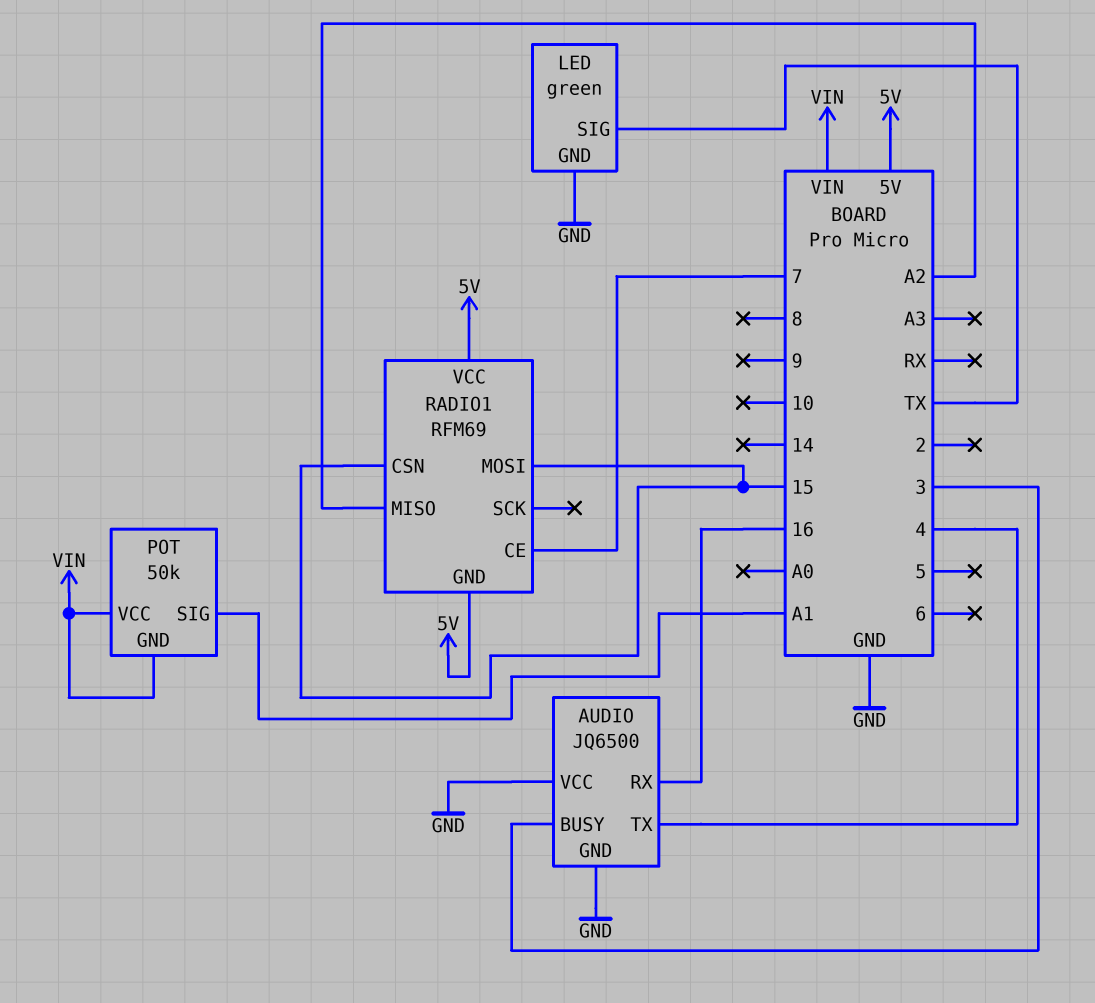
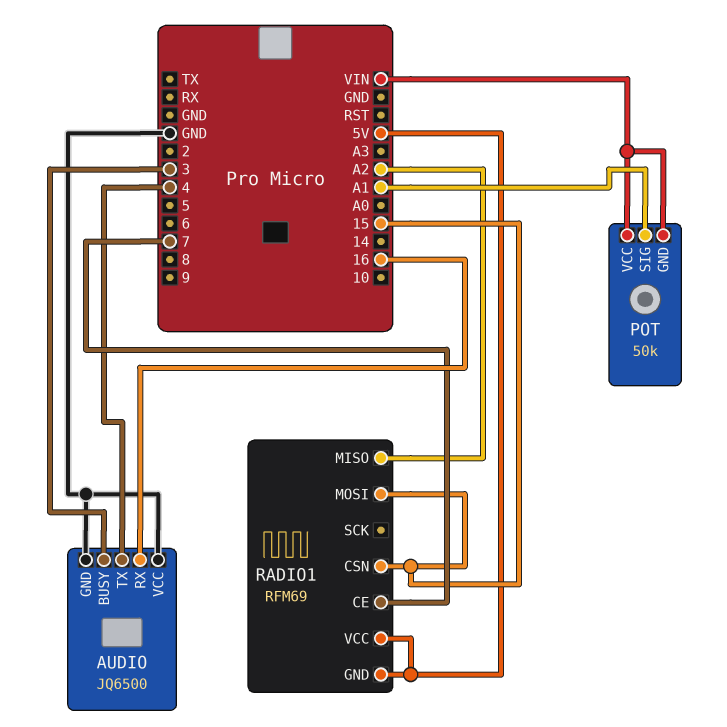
LED: green -> none
LED pin GND: GND -> none
LED pin SIG: TX -> none

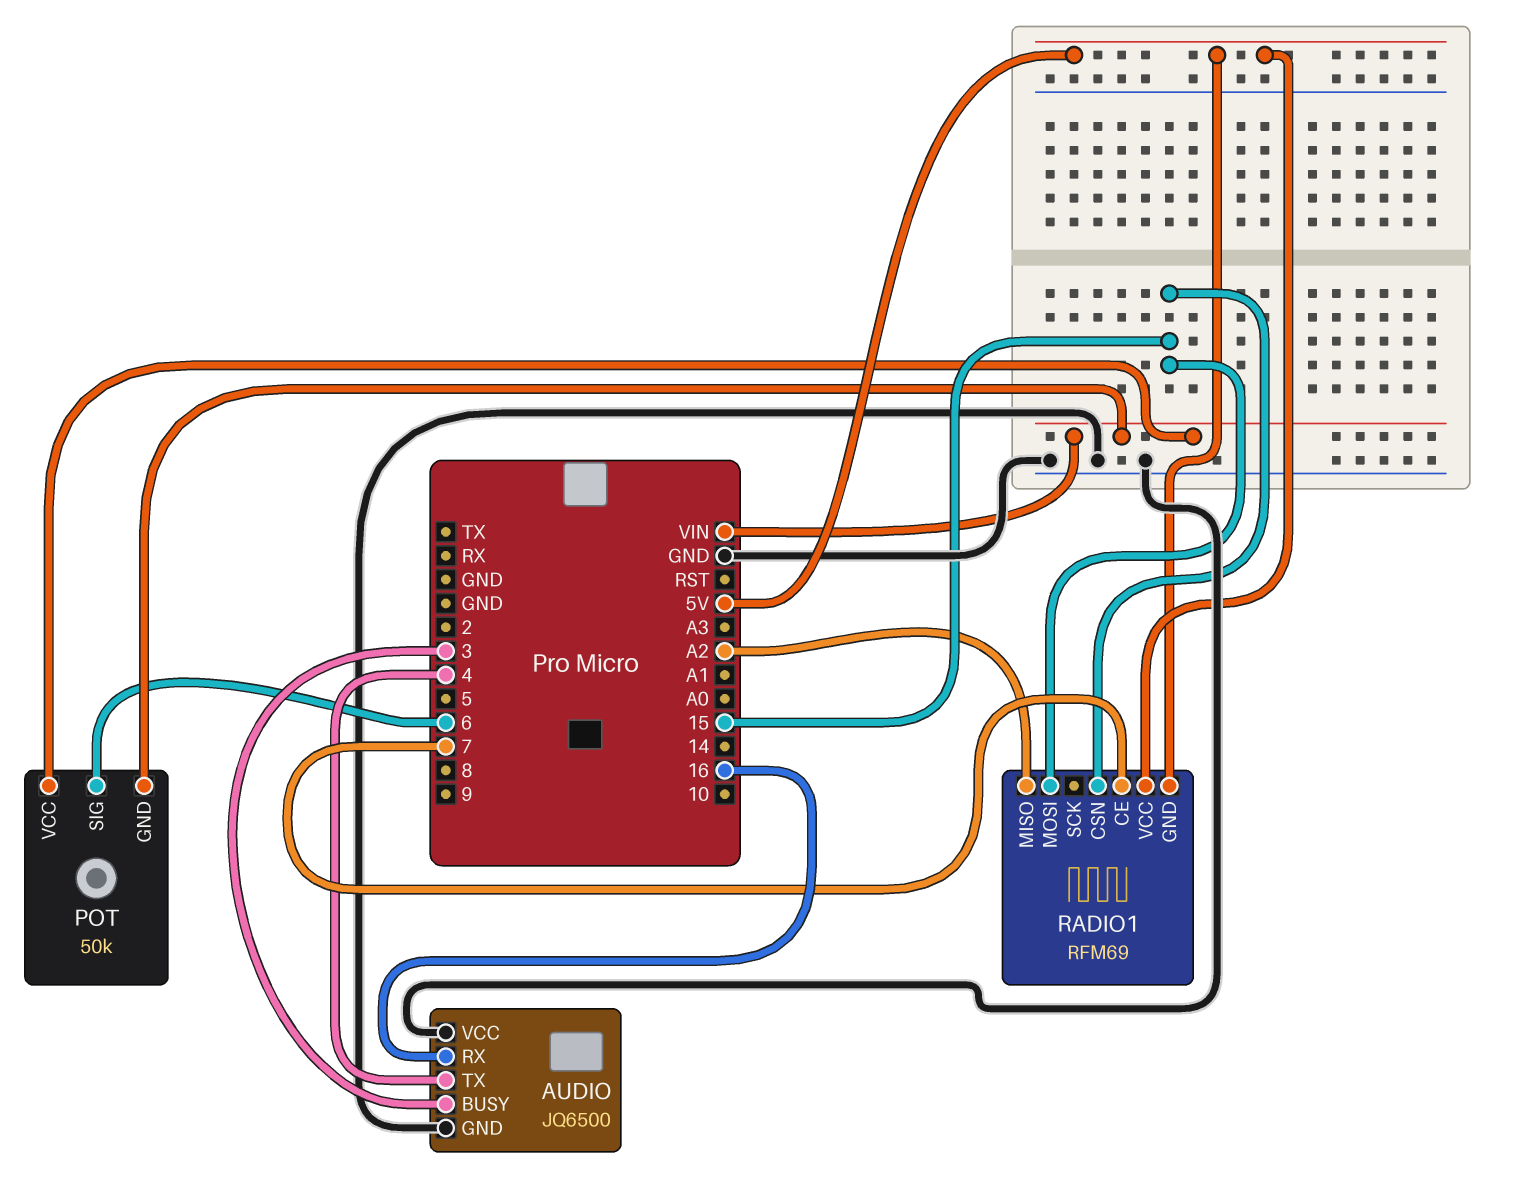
POT pin SIG: A1 -> 6

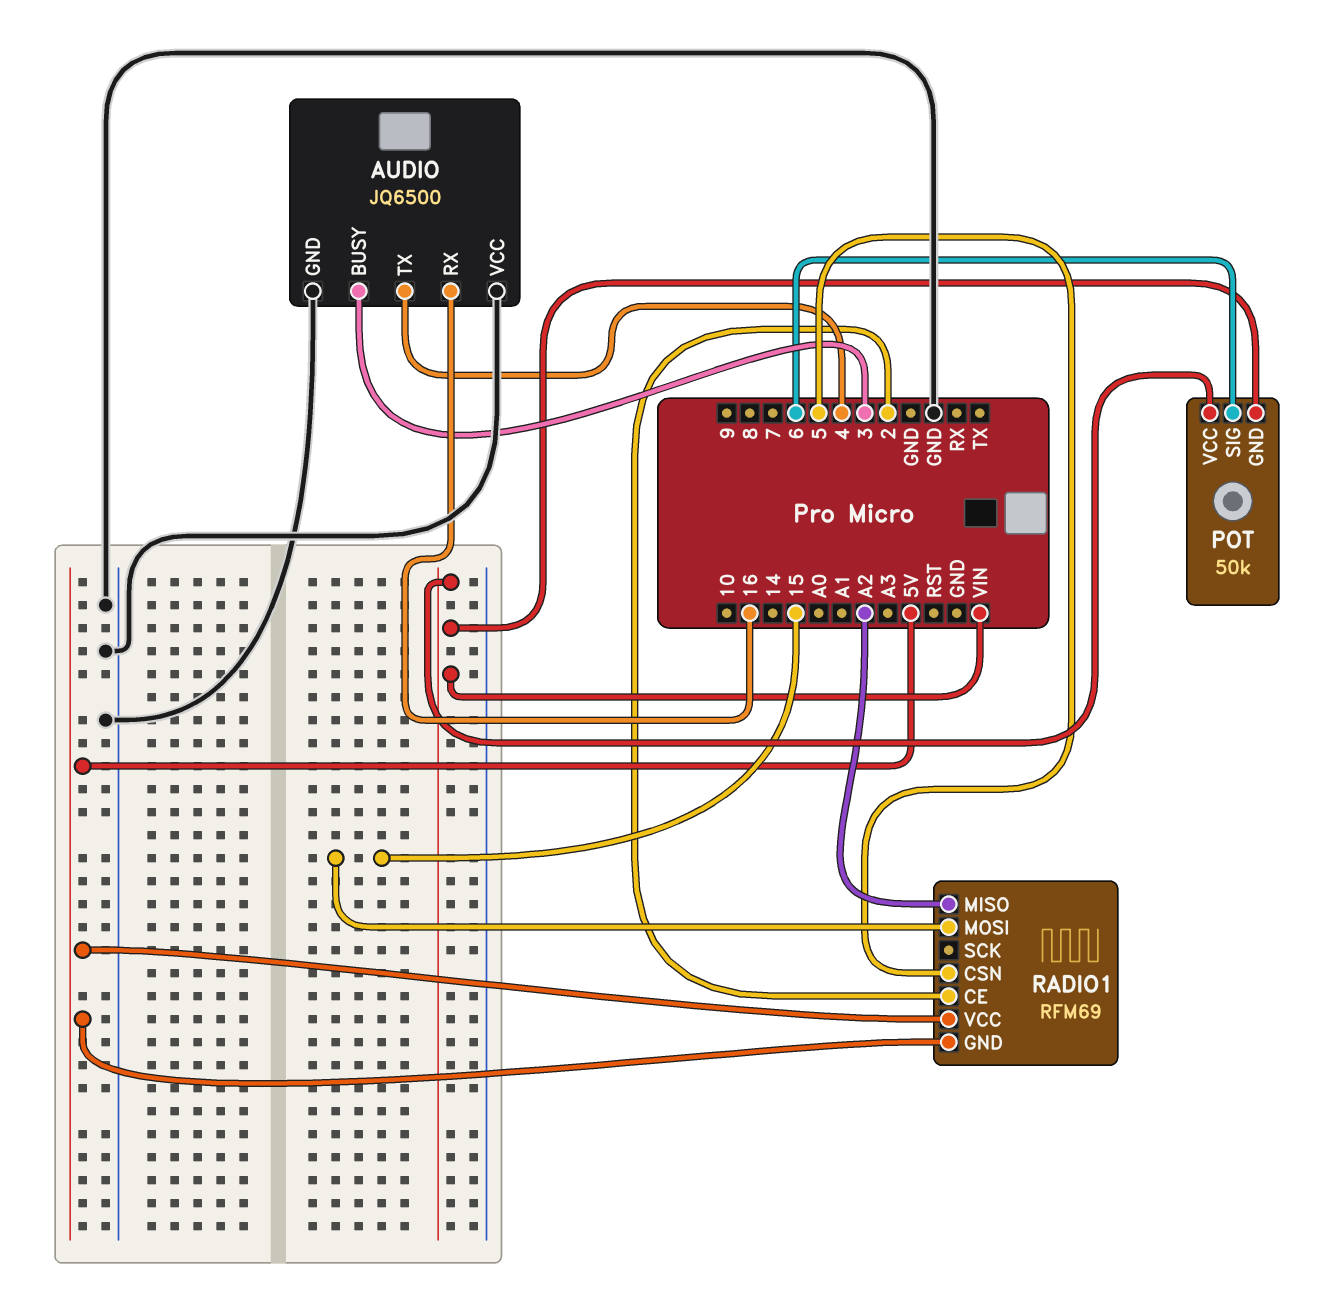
RADIO1 pin CE: 7 -> 2
RADIO1 pin CSN: 15 -> 5

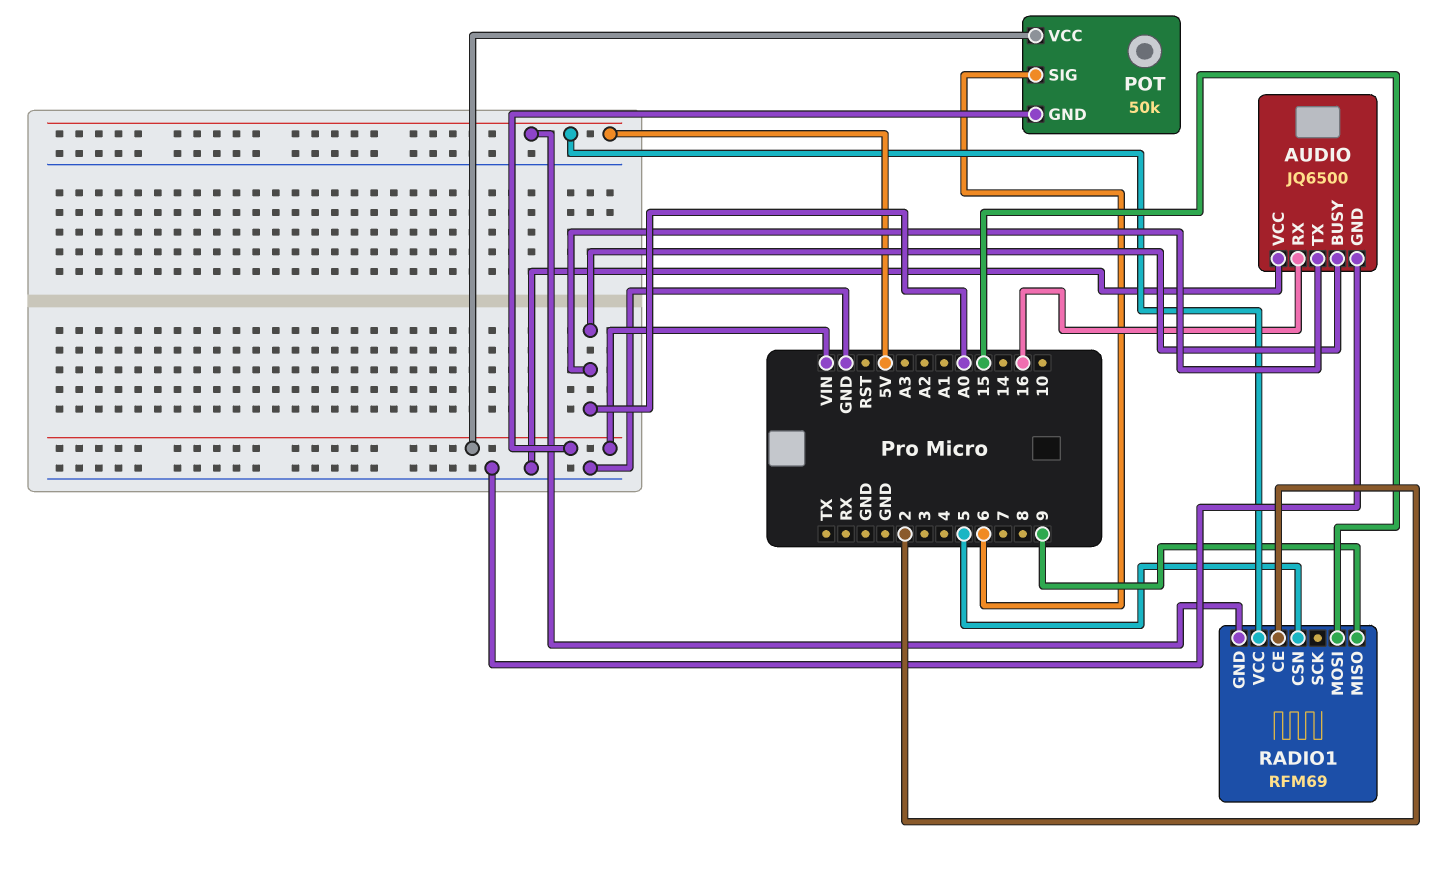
AUDIO pin BUSY: 3 -> A0
AUDIO pin TX: 4 -> A0
RADIO1 pin MISO: A2 -> 9

